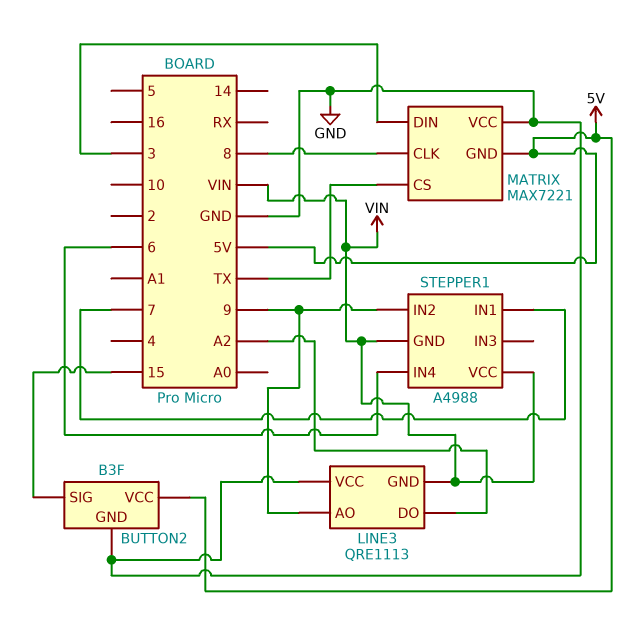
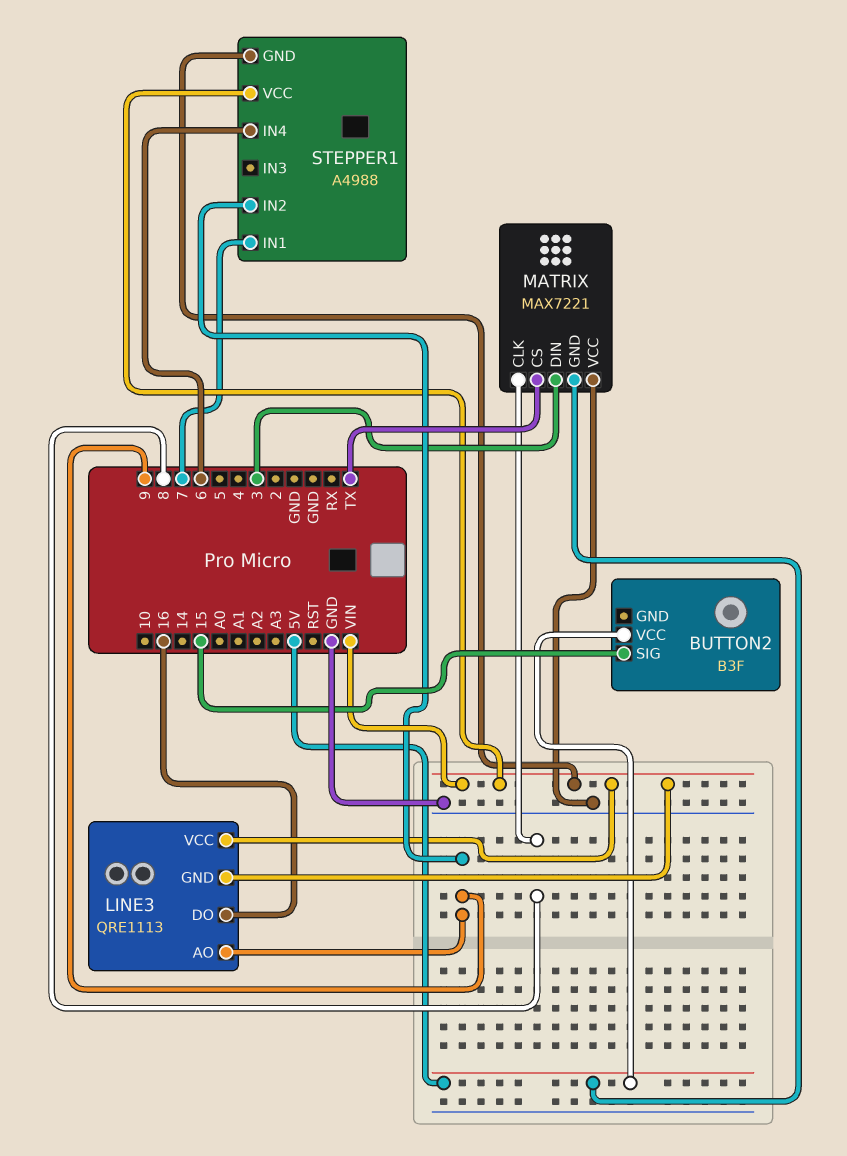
BUTTON2 pin GND: GND -> none
LINE3 pin DO: A2 -> 16
LINE3 pin VCC: GND -> VIN

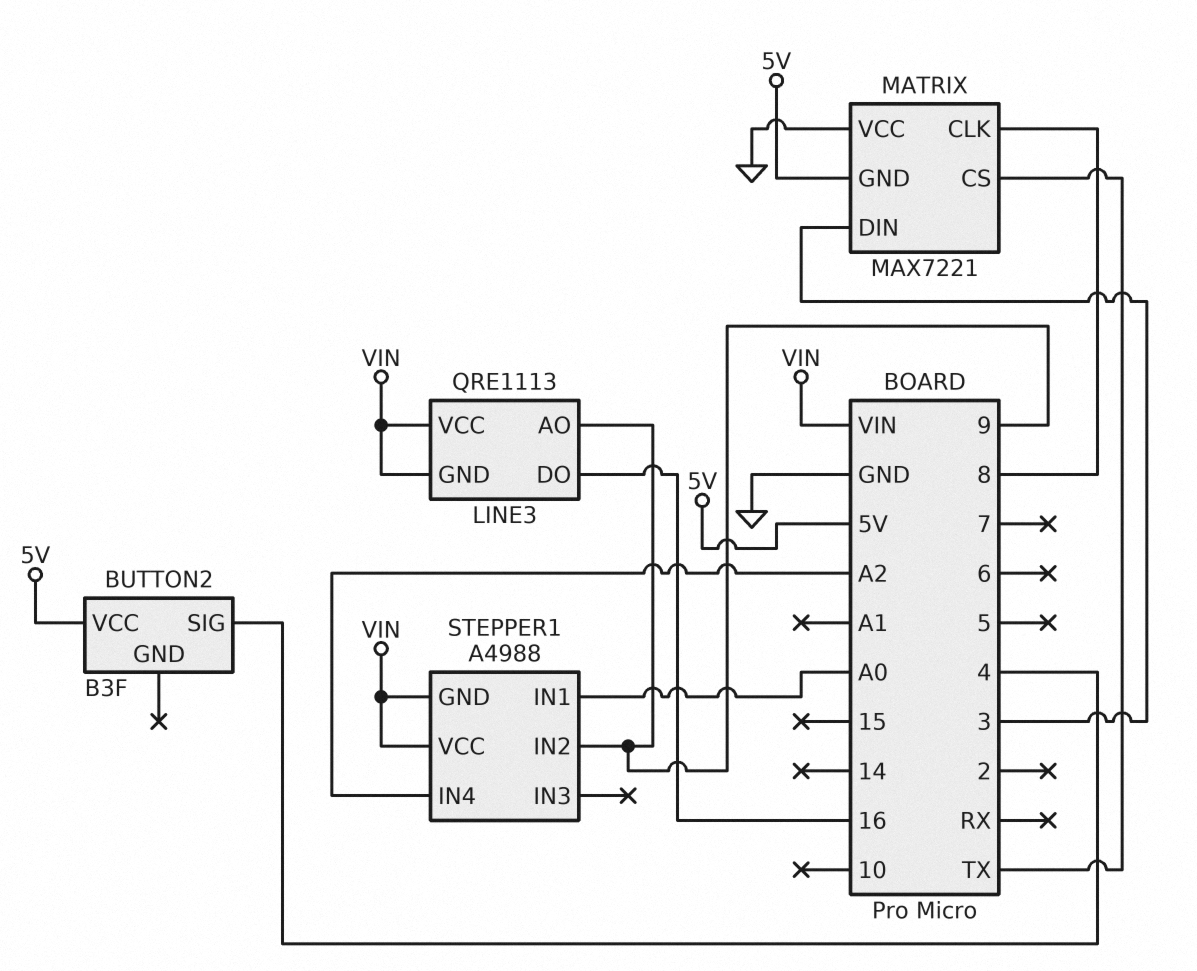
BUTTON2 pin SIG: 15 -> 4
STEPPER1 pin IN1: 7 -> A0
STEPPER1 pin IN4: 6 -> A2

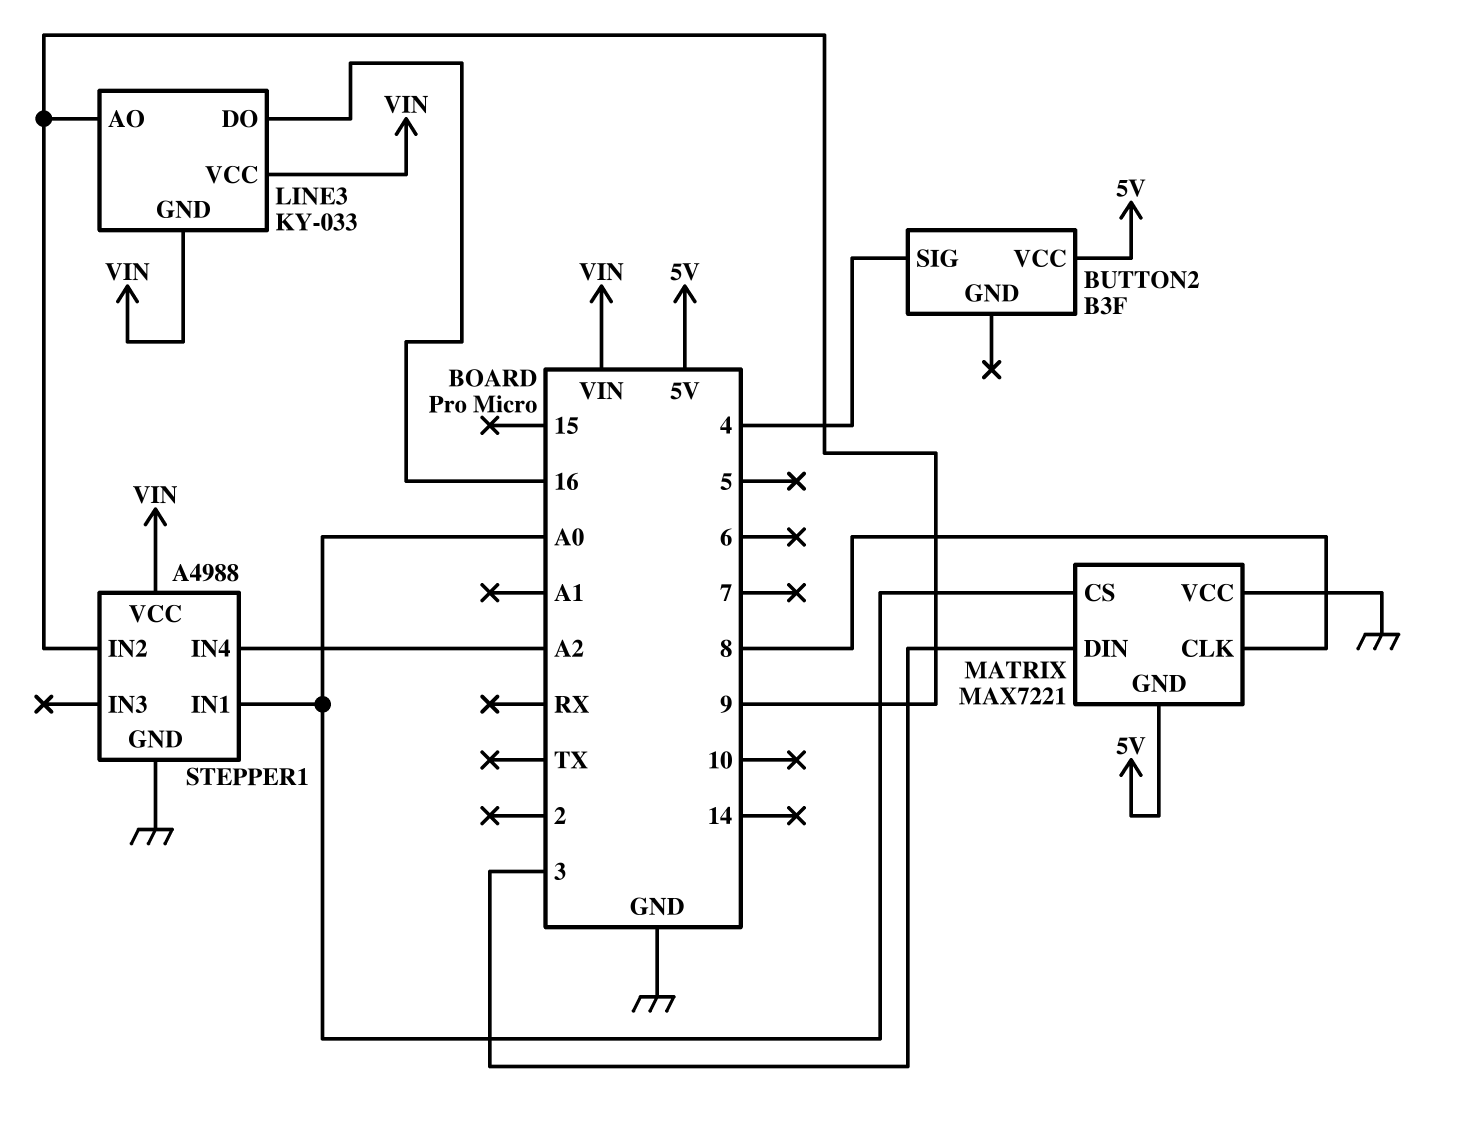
LINE3: QRE1113 -> KY-033
MATRIX pin CS: TX -> A0
STEPPER1 pin GND: VIN -> GND

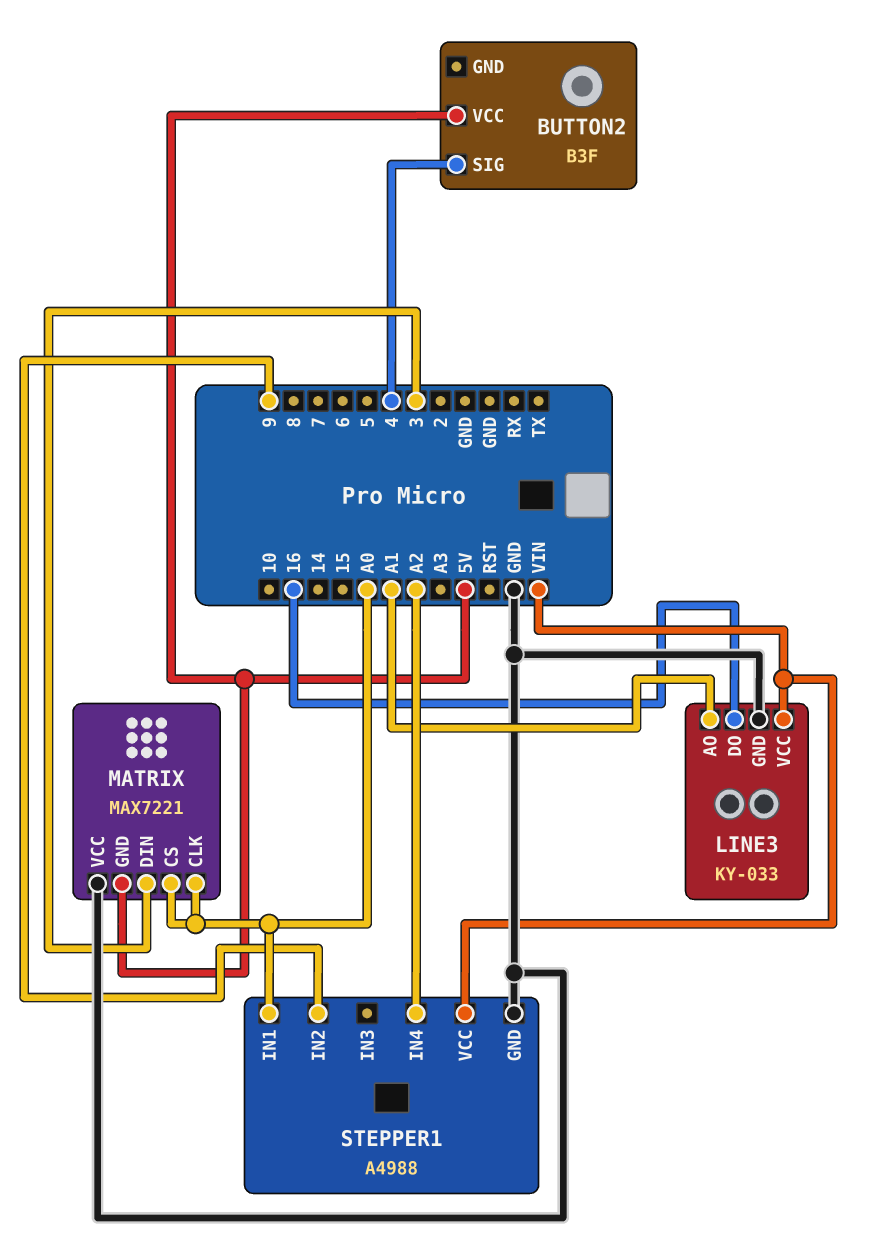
LINE3 pin AO: 9 -> A1
LINE3 pin GND: VIN -> GND
MATRIX pin CLK: 8 -> A0

